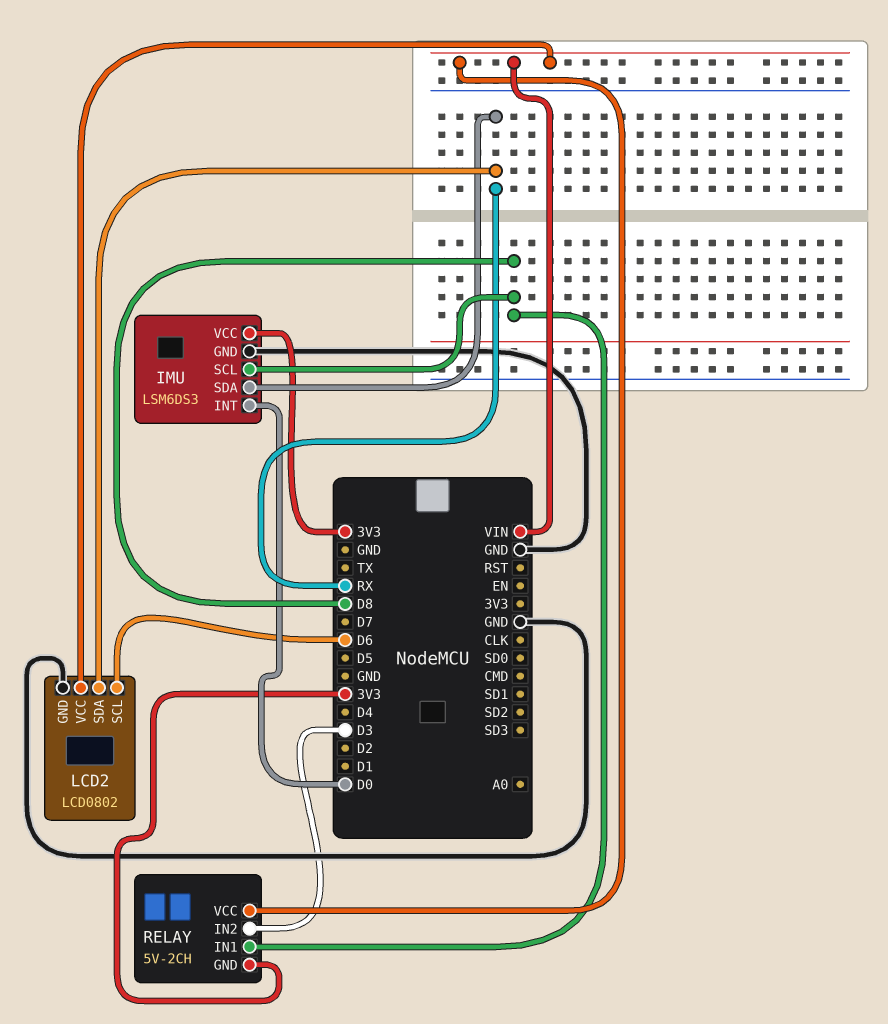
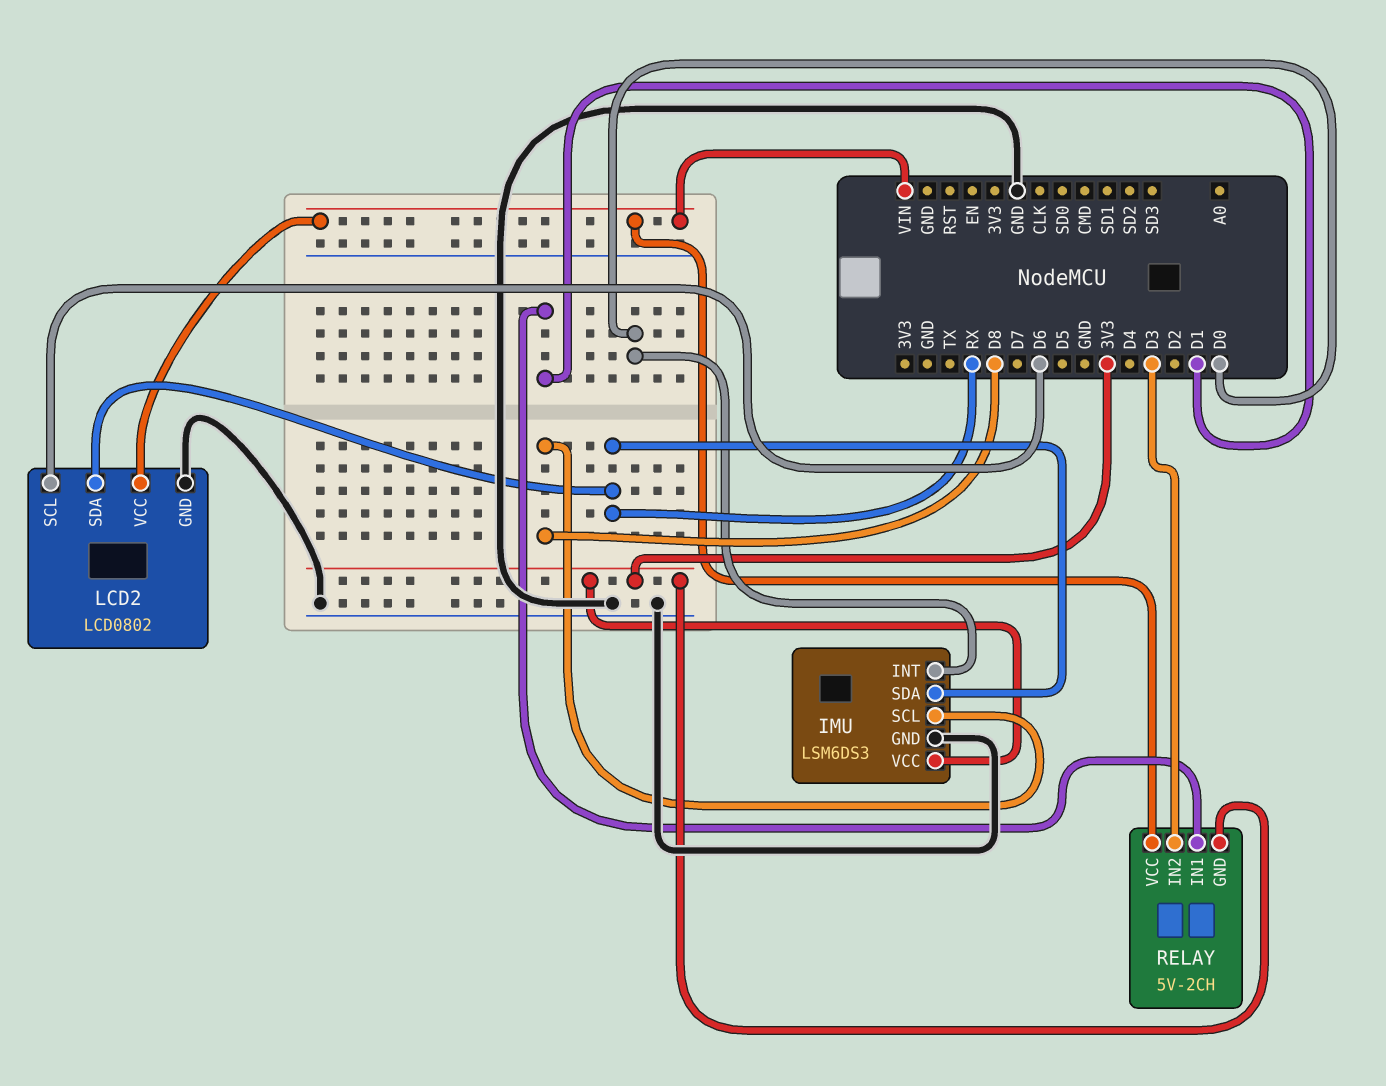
RELAY pin IN1: D8 -> D1

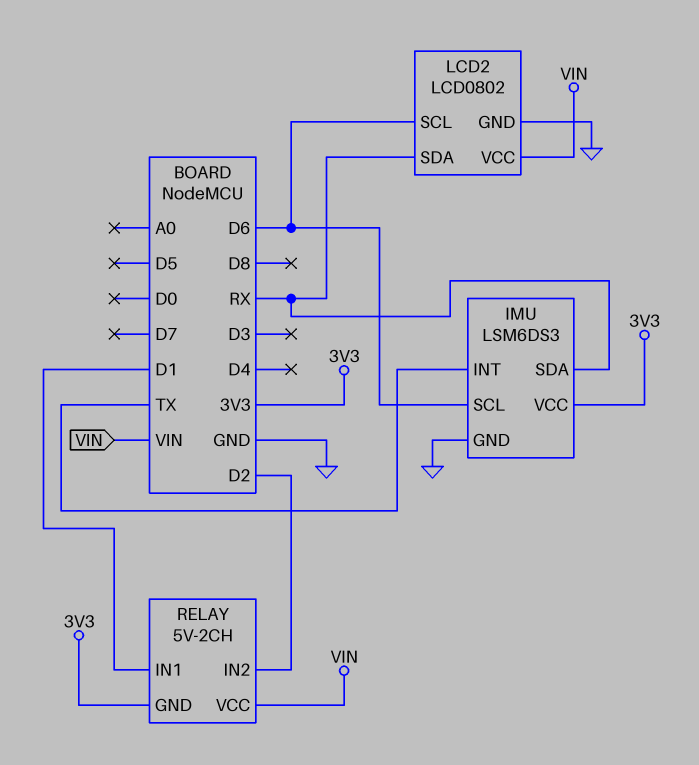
IMU pin INT: D0 -> TX
IMU pin SCL: D8 -> D6
RELAY pin IN2: D3 -> D2

